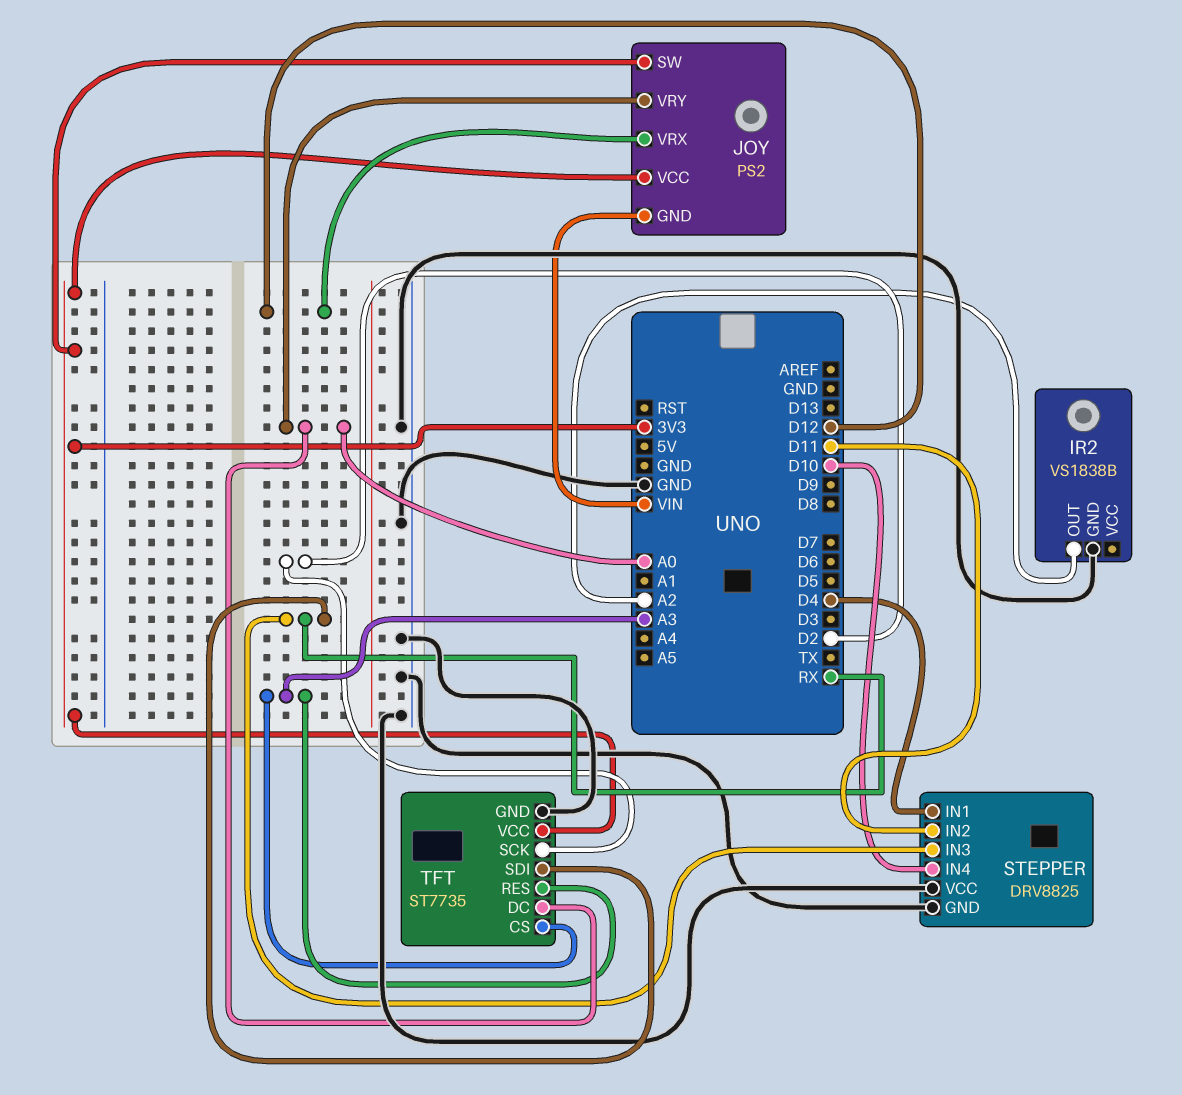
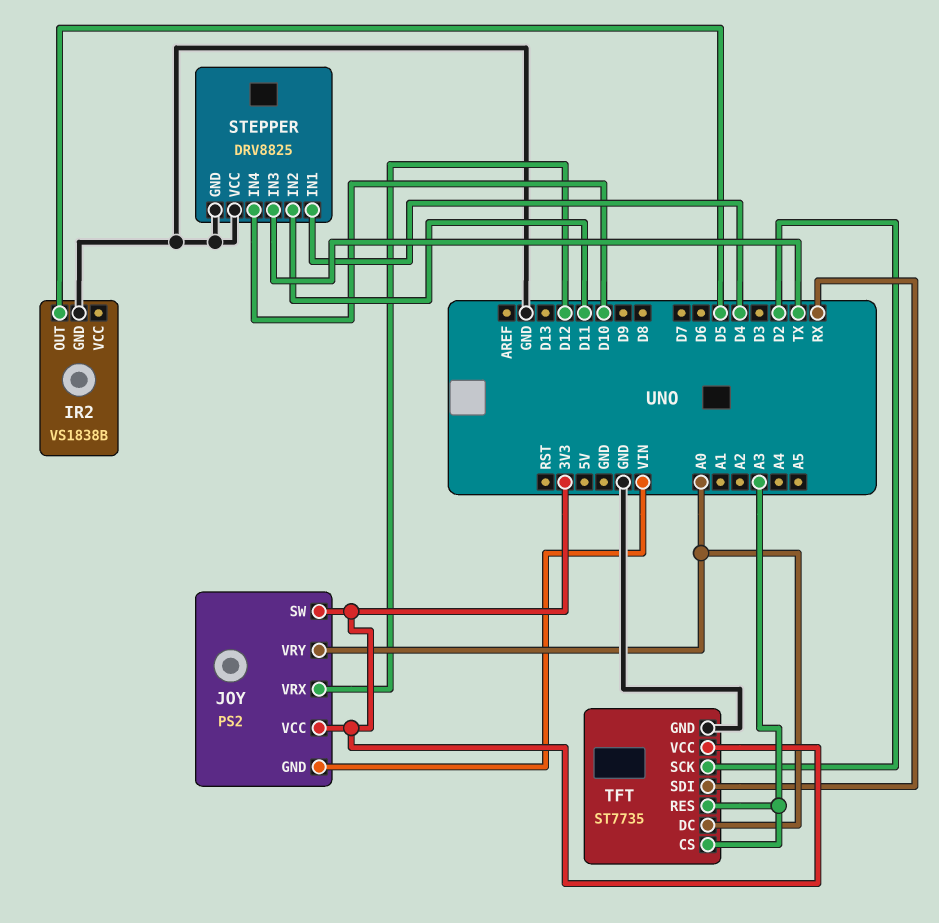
IR2 pin OUT: A2 -> D5
STEPPER pin IN3: RX -> TX

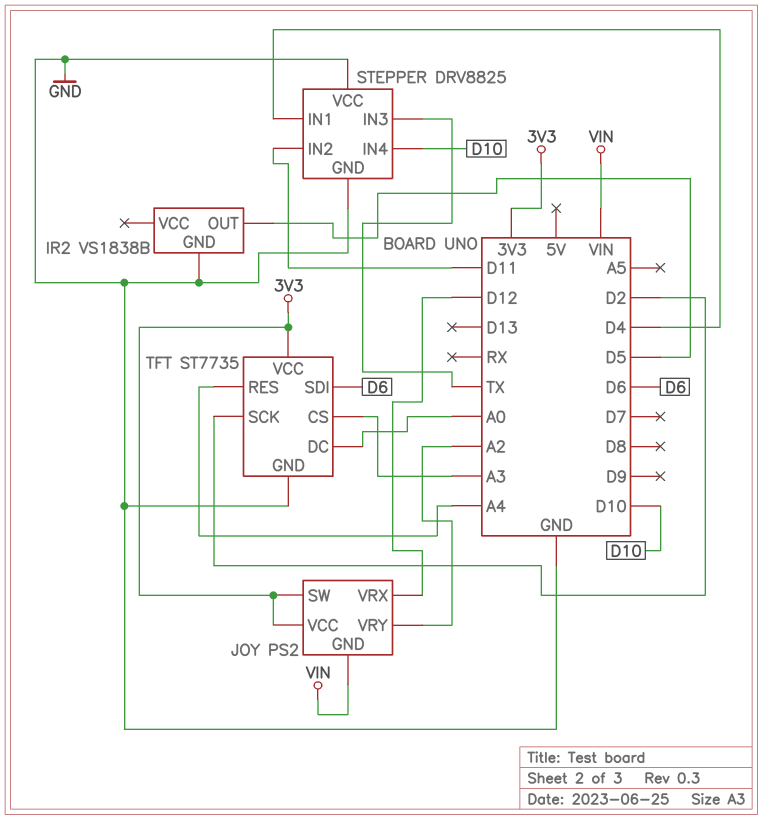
JOY pin VRY: A0 -> A2
TFT pin RES: A3 -> A4
TFT pin SDI: RX -> D6

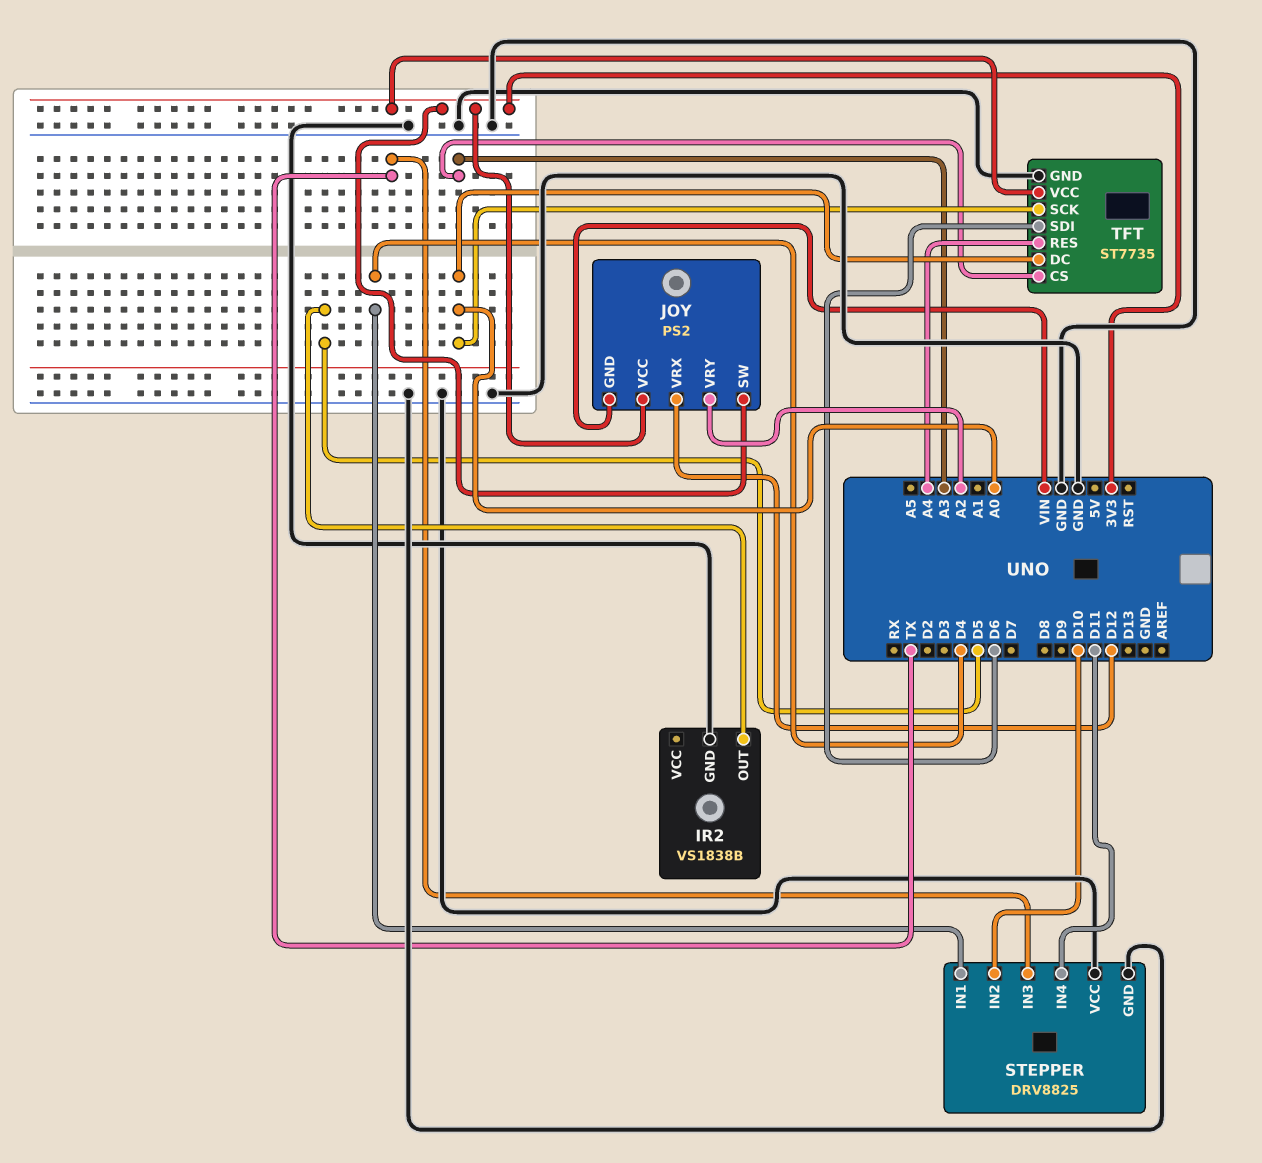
STEPPER pin IN2: D11 -> D10
STEPPER pin IN4: D10 -> D11
TFT pin SCK: D2 -> A0

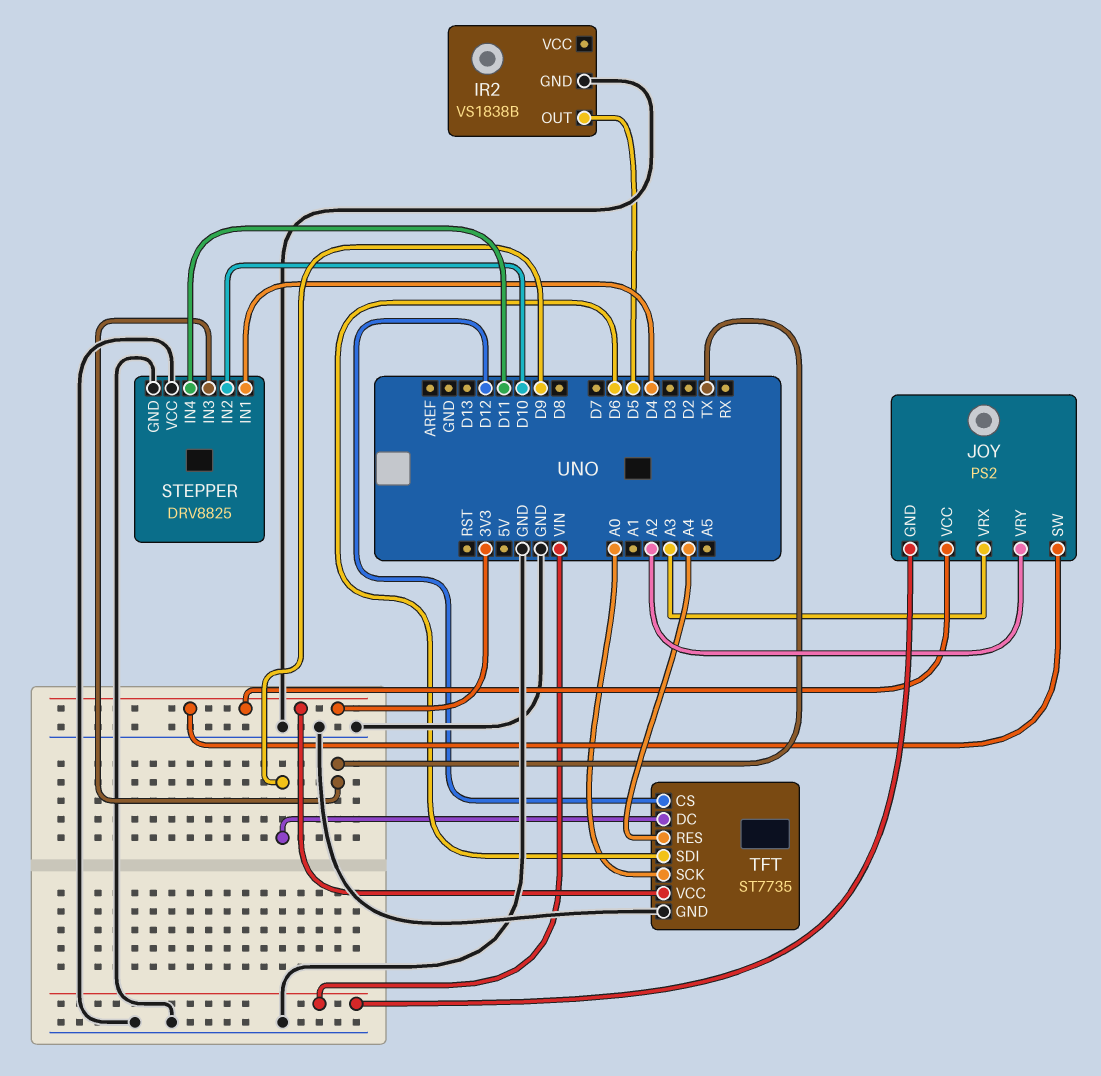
JOY pin VRX: D12 -> A3
TFT pin CS: A3 -> D12
TFT pin DC: A0 -> D9

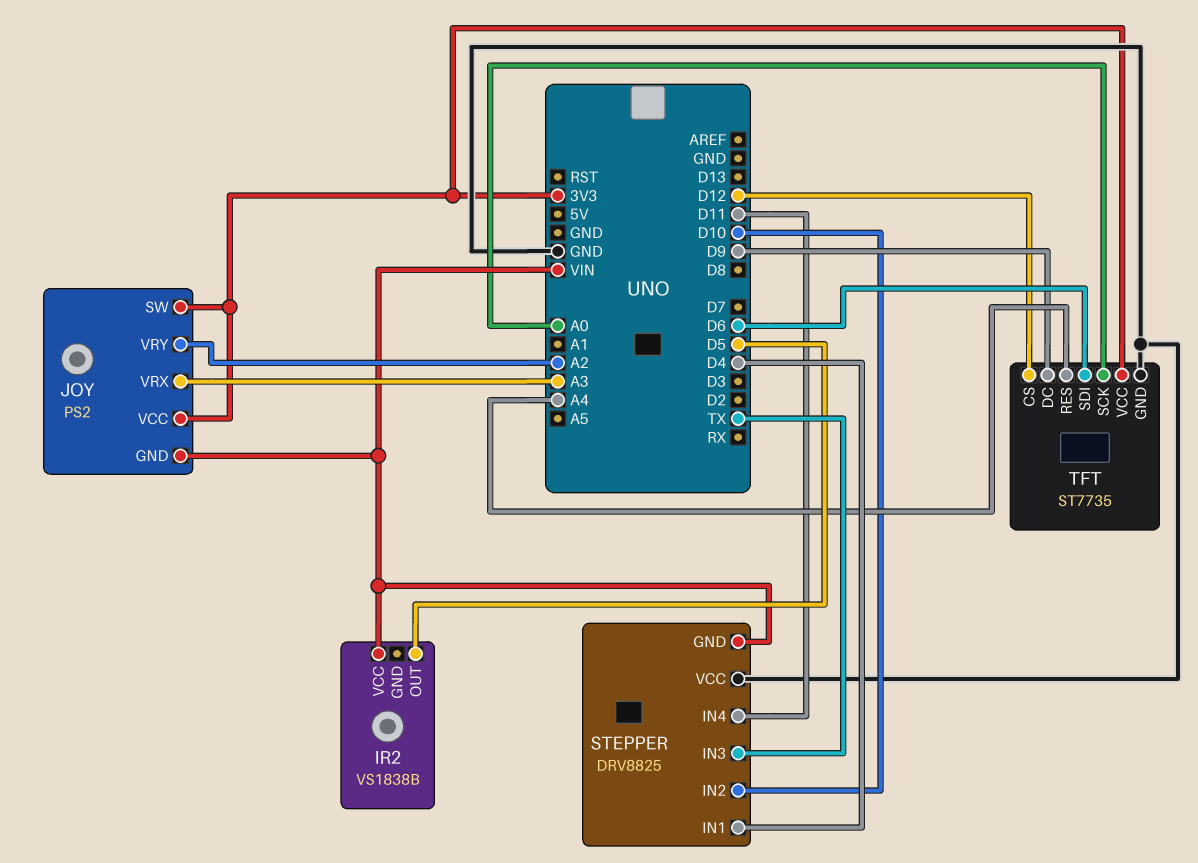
IR2 pin GND: GND -> none
IR2 pin VCC: none -> VIN
STEPPER pin GND: GND -> VIN

